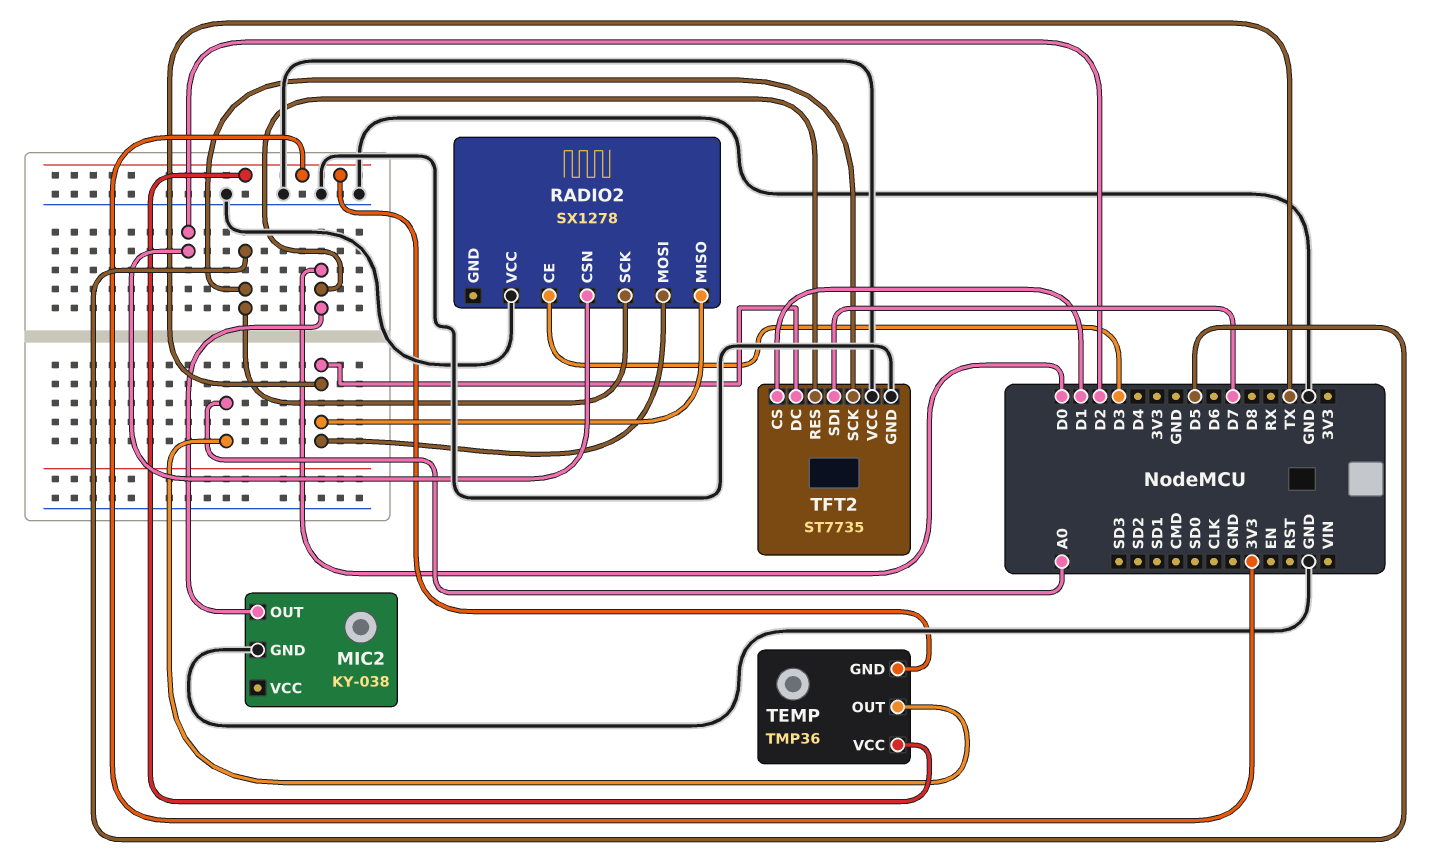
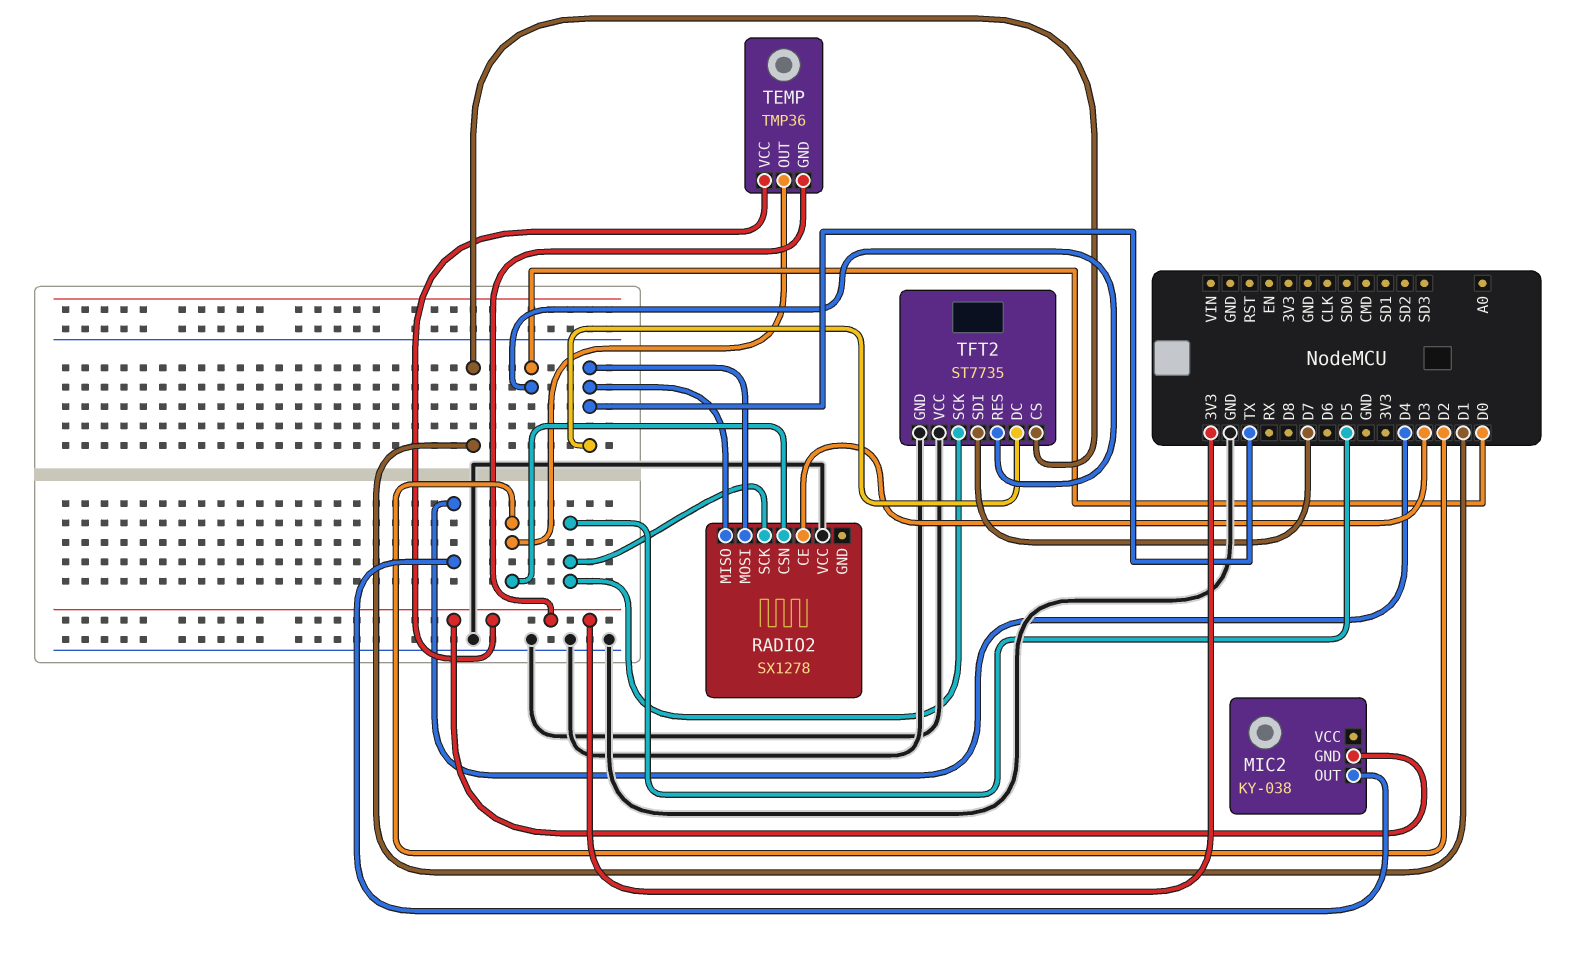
MIC2 pin GND: GND -> 3V3
MIC2 pin OUT: D0 -> D4
TEMP pin OUT: A0 -> D2

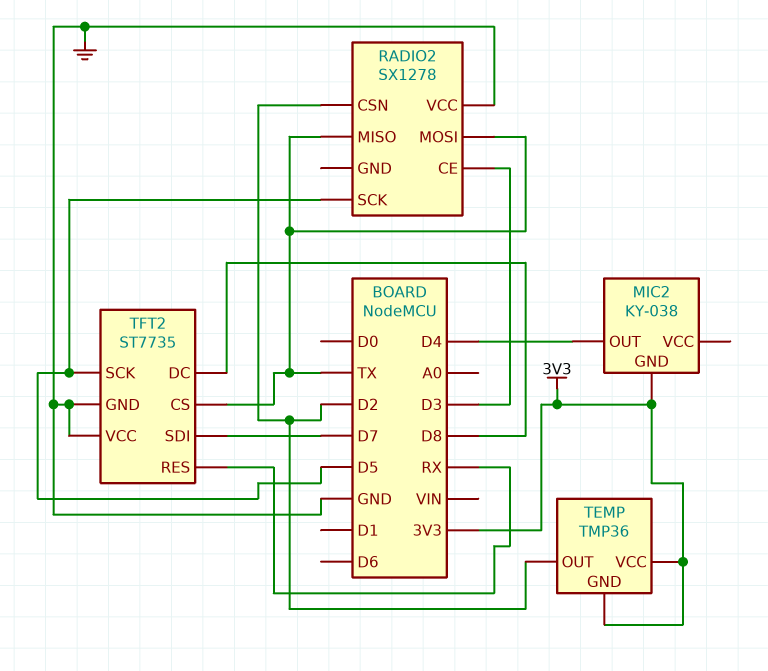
TFT2 pin CS: D1 -> TX
TFT2 pin DC: TX -> D8
TFT2 pin RES: D0 -> RX

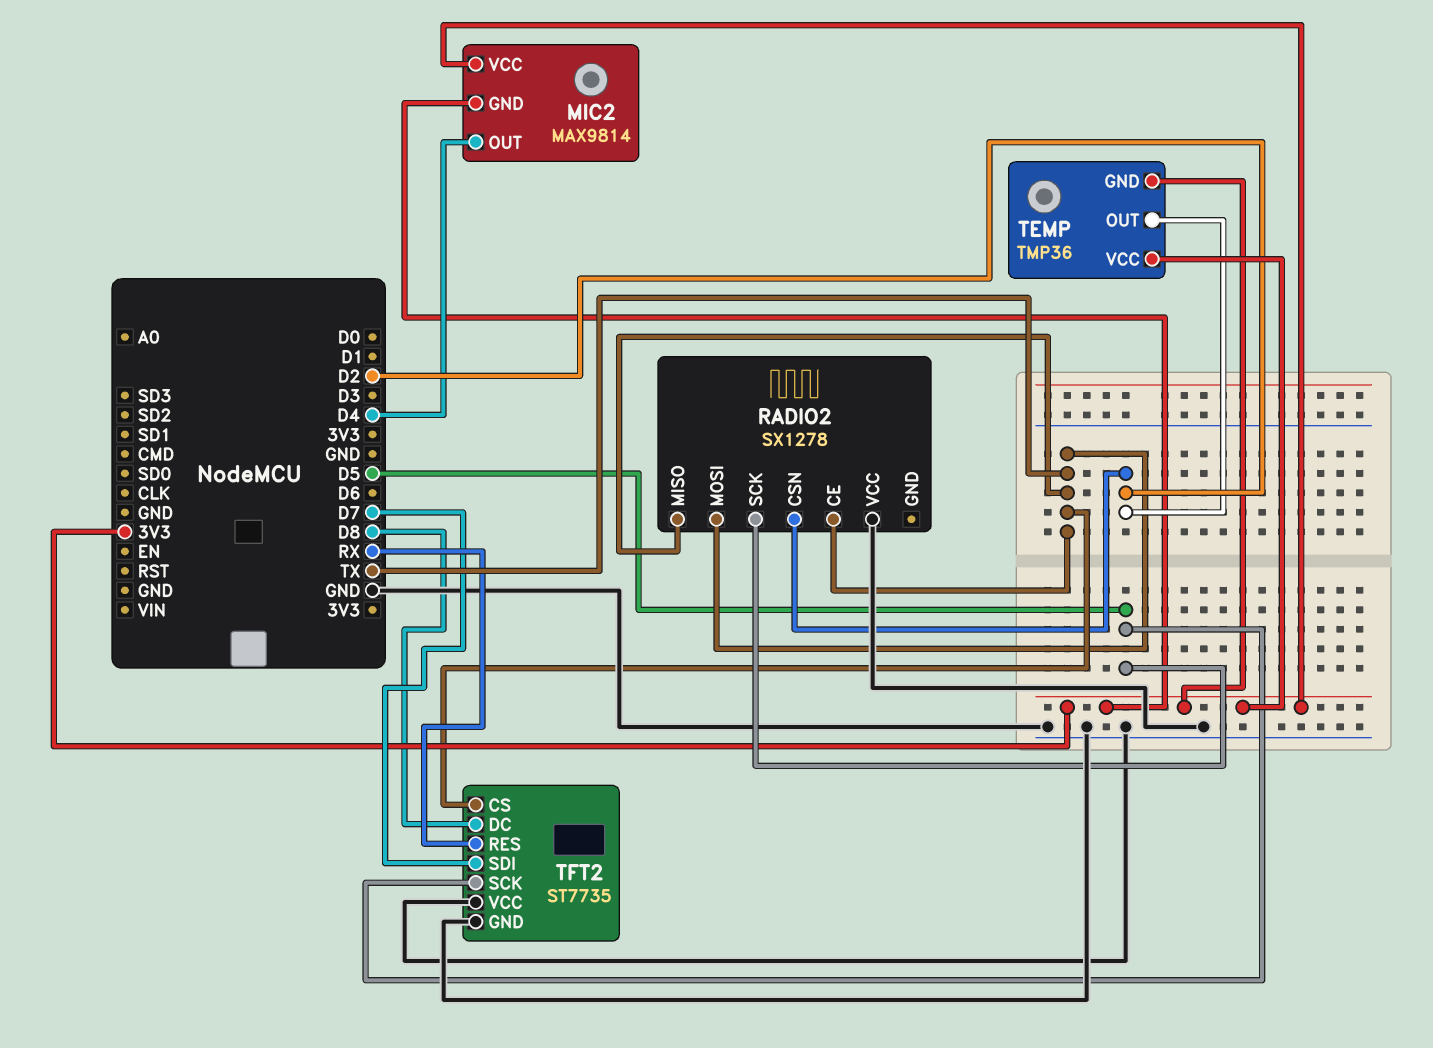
MIC2: KY-038 -> MAX9814
MIC2 pin VCC: none -> 3V3
RADIO2 pin CE: D3 -> TX

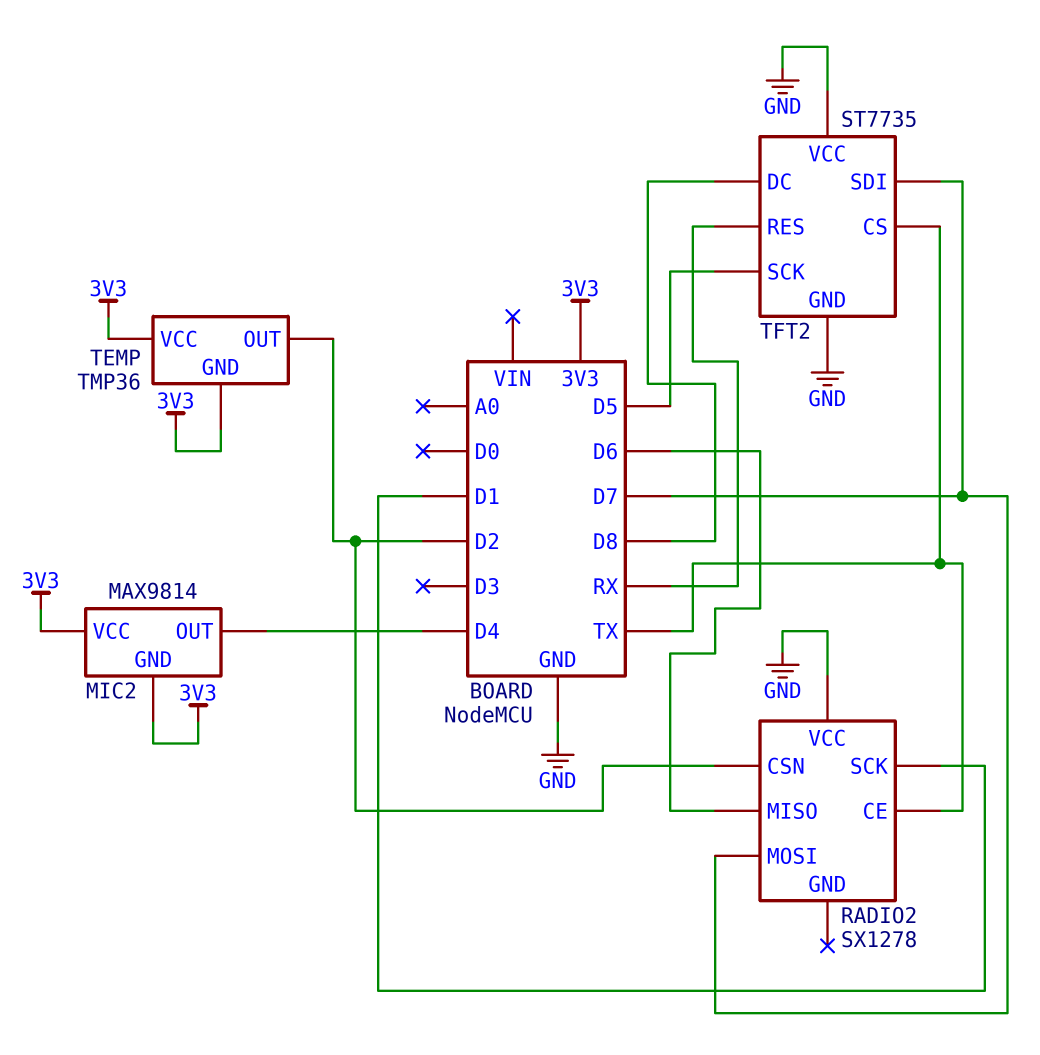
RADIO2 pin MISO: TX -> D6
RADIO2 pin MOSI: TX -> D7
RADIO2 pin SCK: D5 -> D1

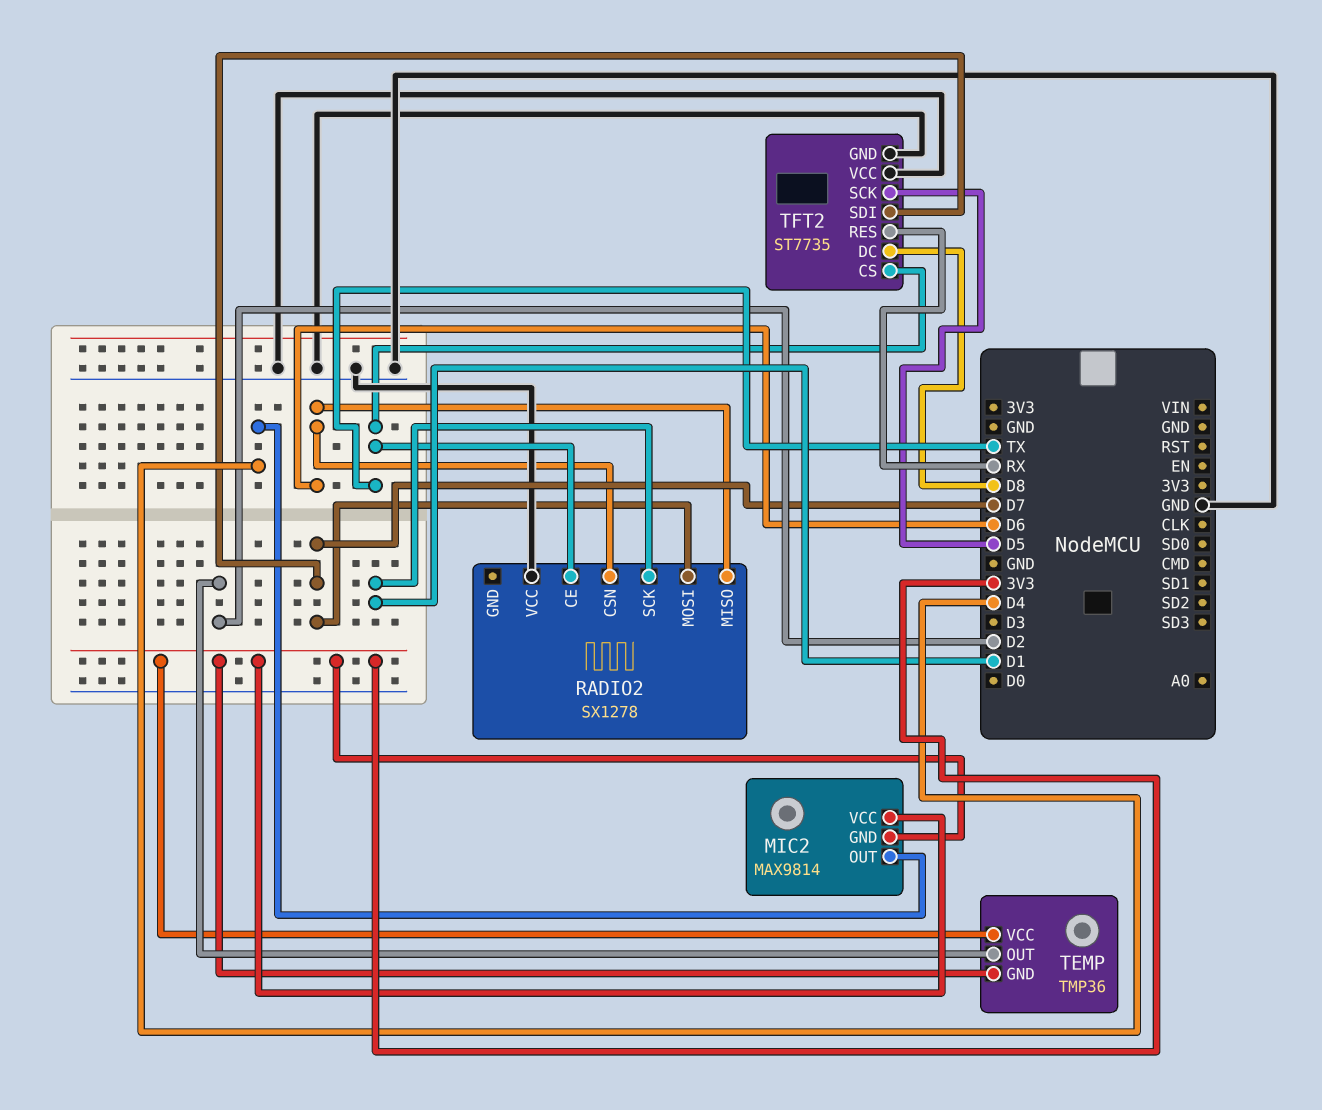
RADIO2 pin CSN: D2 -> D6

